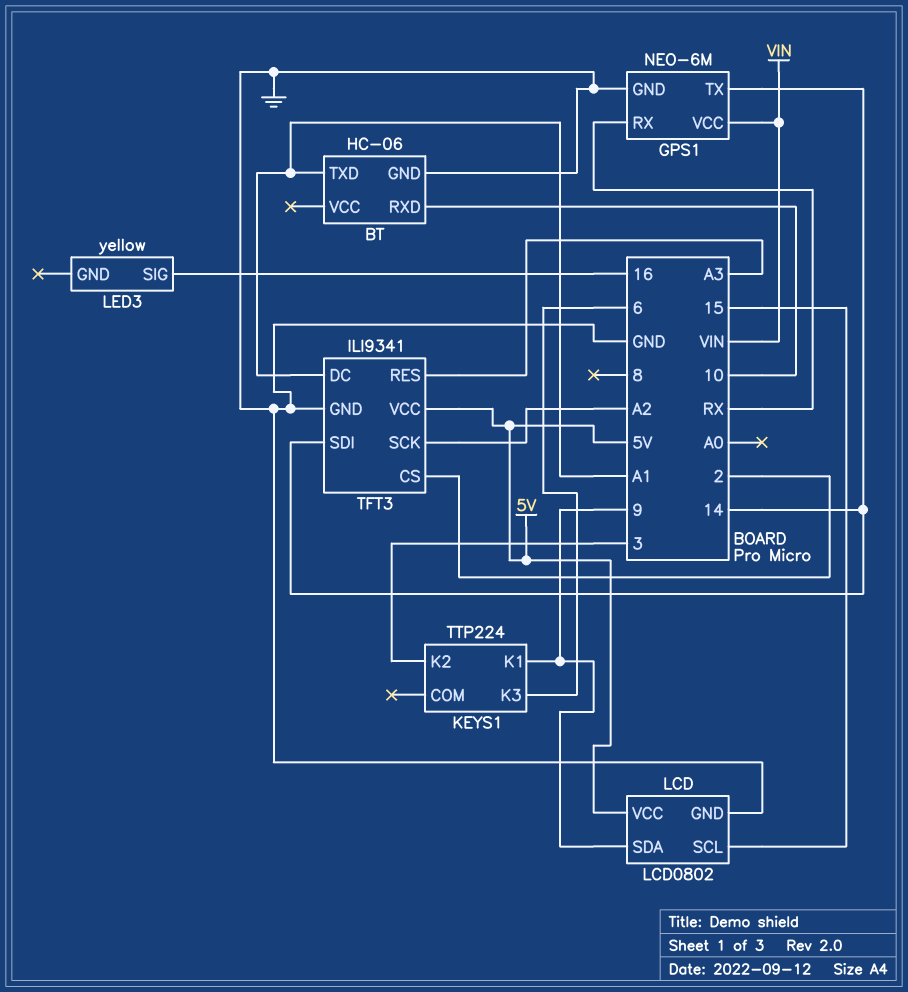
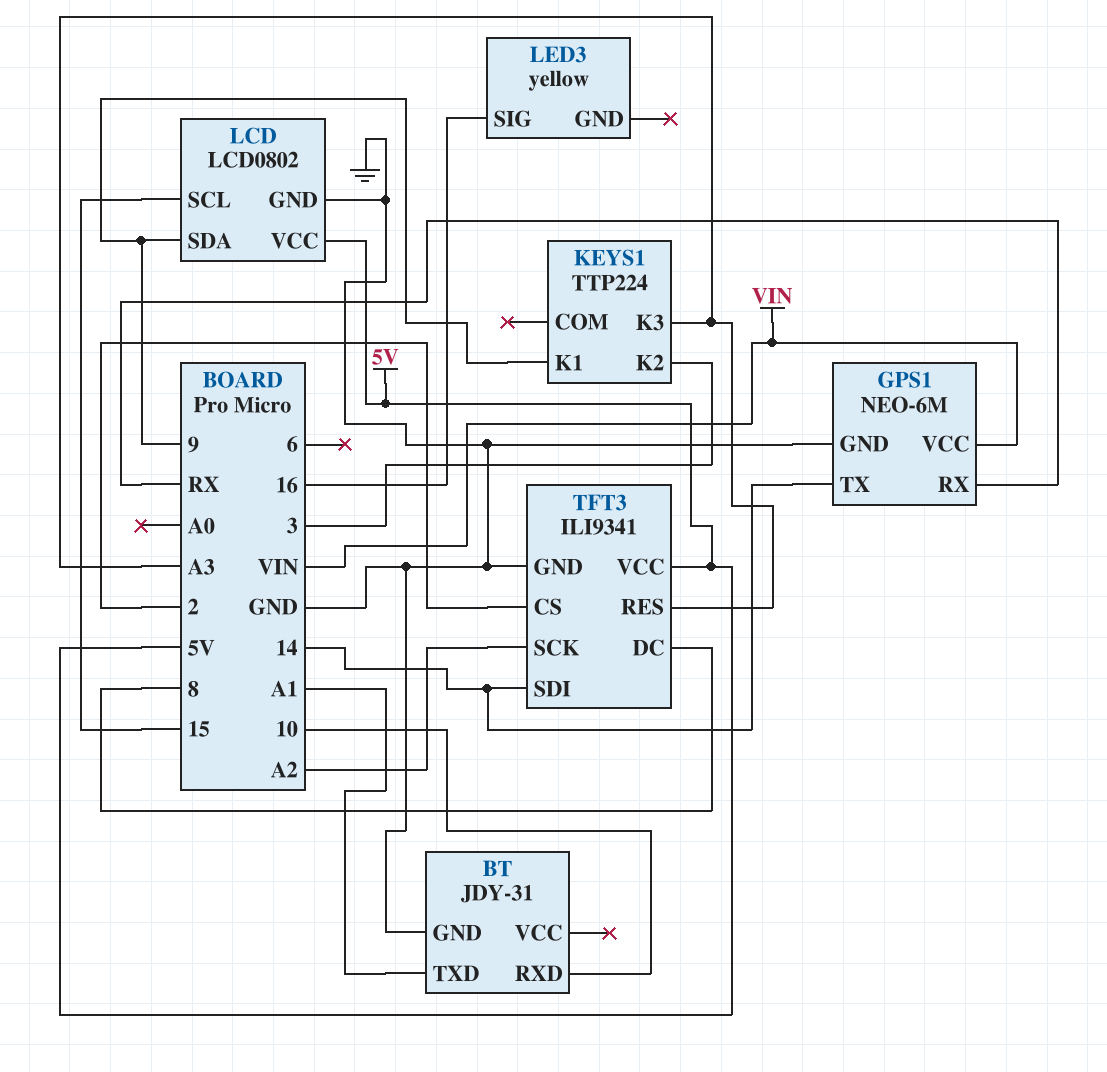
BT: HC-06 -> JDY-31
KEYS1 pin K3: 6 -> A3
TFT3 pin DC: A1 -> 8

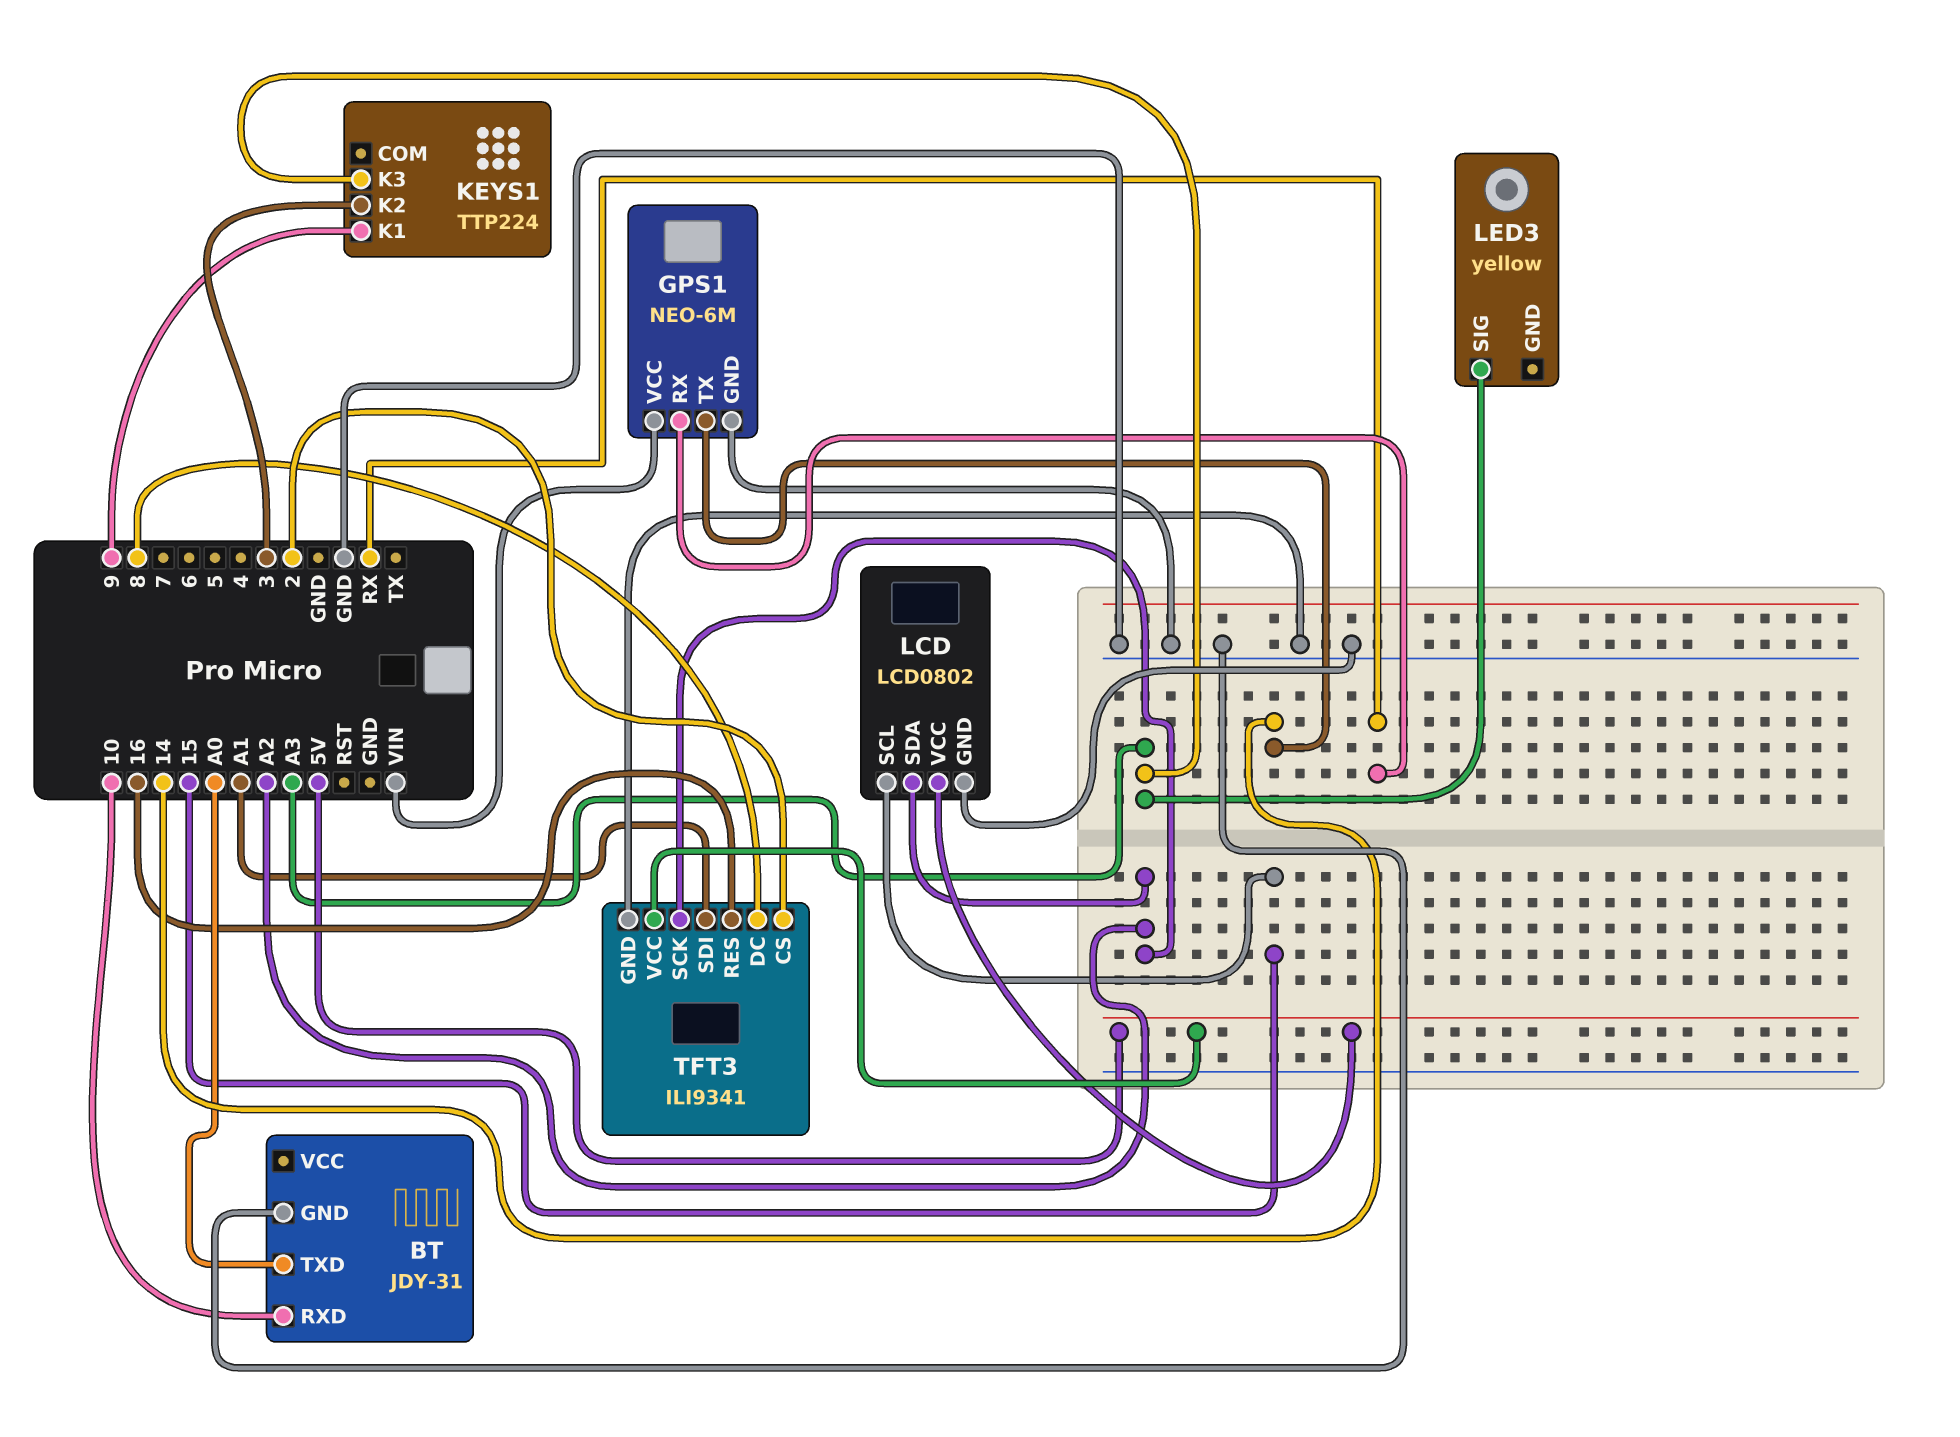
BT pin TXD: A1 -> A0
LCD pin SDA: 9 -> A2
LED3 pin SIG: 16 -> A3
TFT3 pin RES: A3 -> 16
TFT3 pin SDI: 14 -> A1

